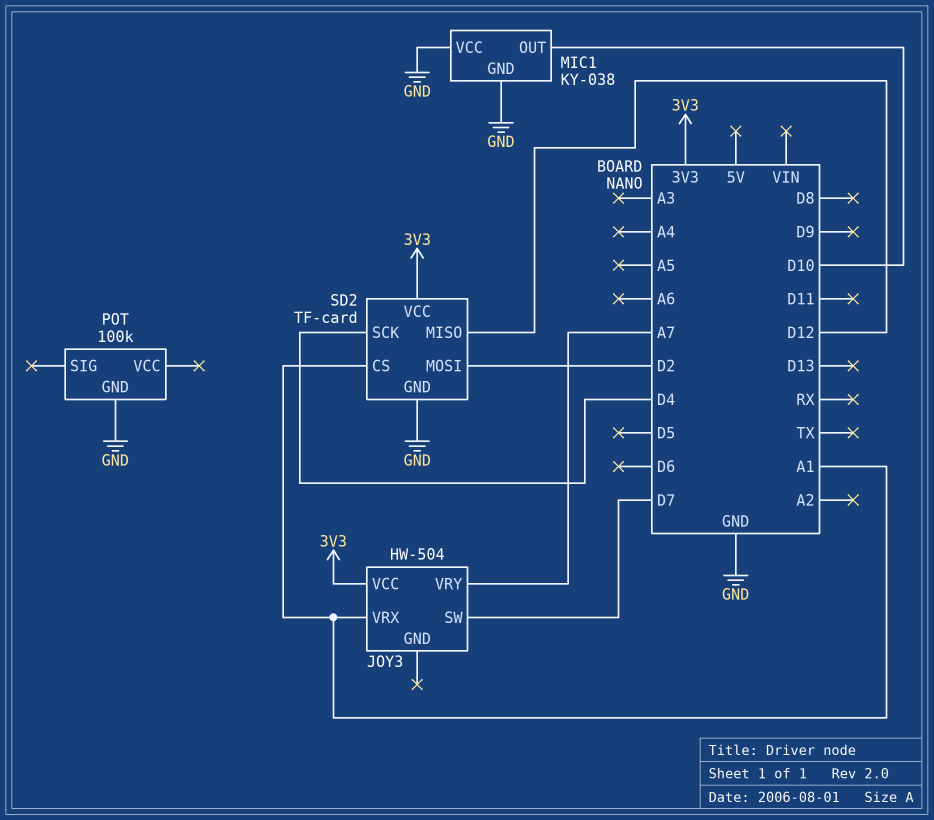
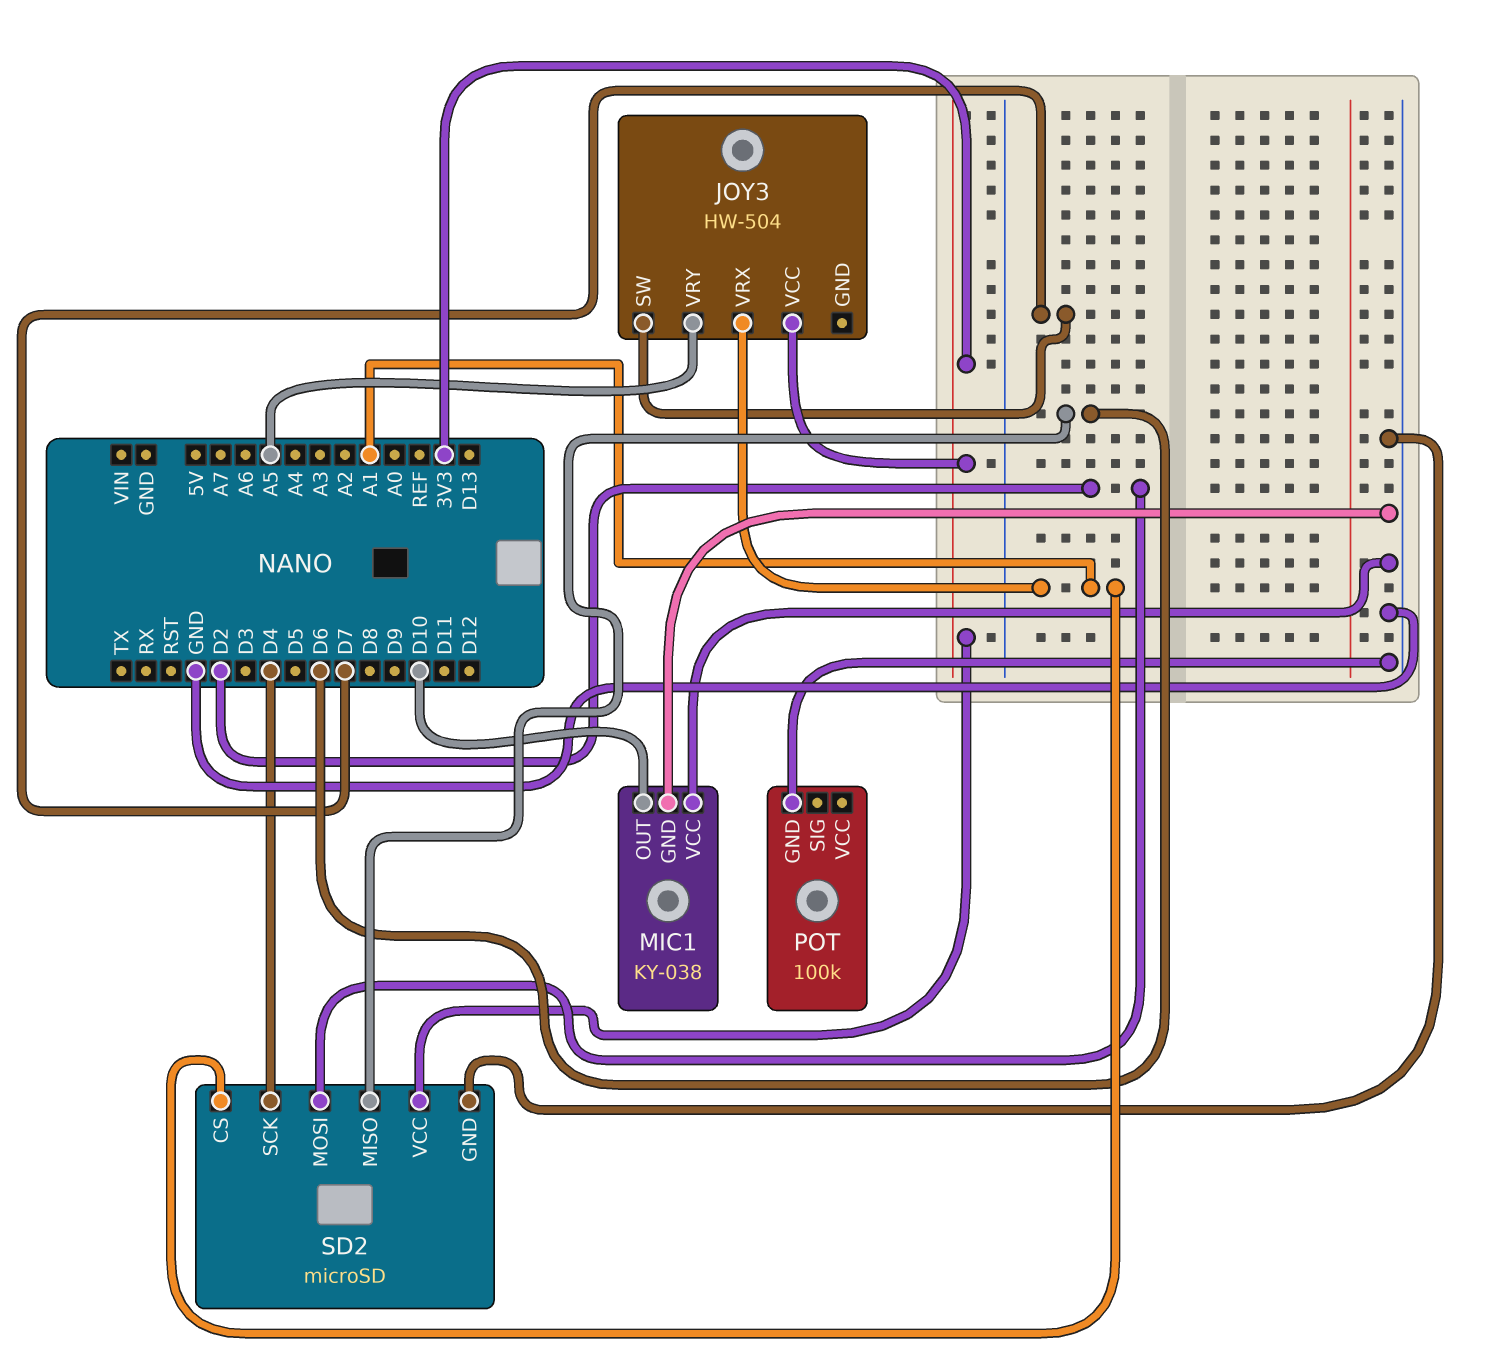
JOY3 pin VRY: A7 -> A5
SD2: TF-card -> microSD
SD2 pin MISO: D12 -> D6

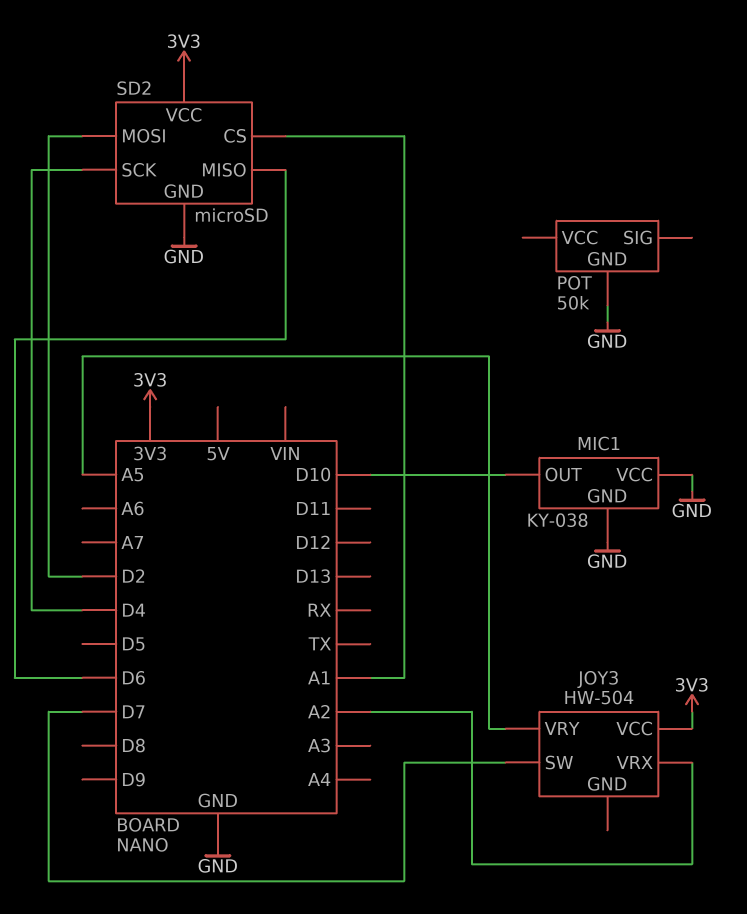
JOY3 pin VRX: A1 -> A2
POT: 100k -> 50k

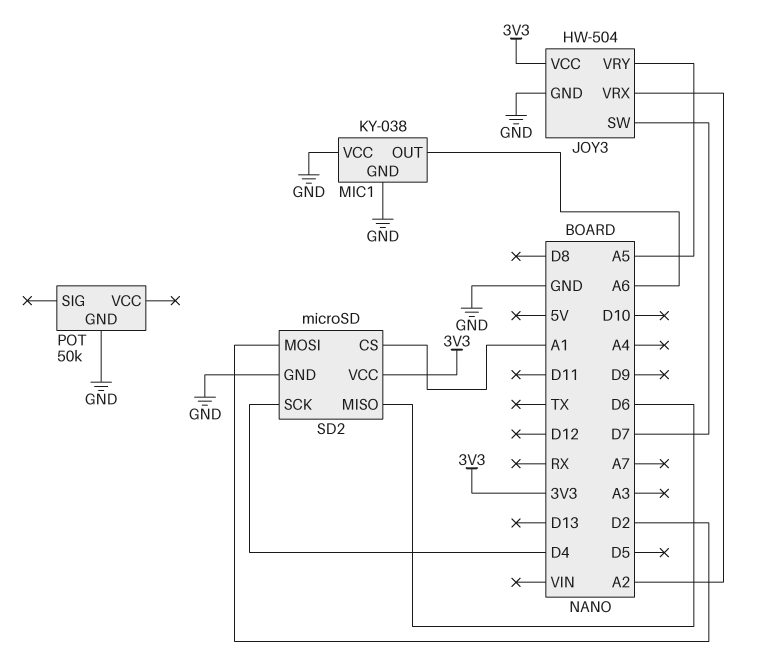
JOY3 pin GND: none -> GND
MIC1 pin OUT: D10 -> A6

